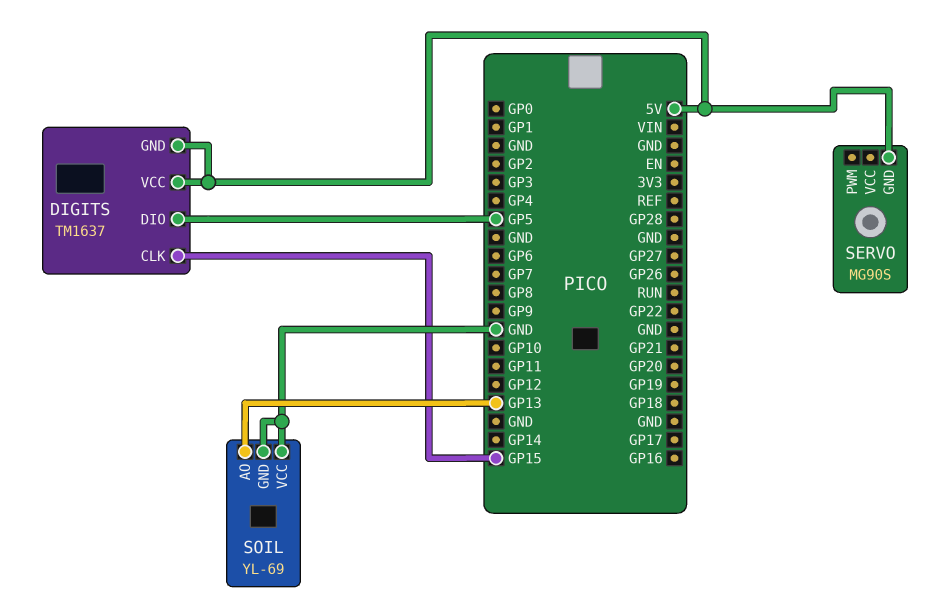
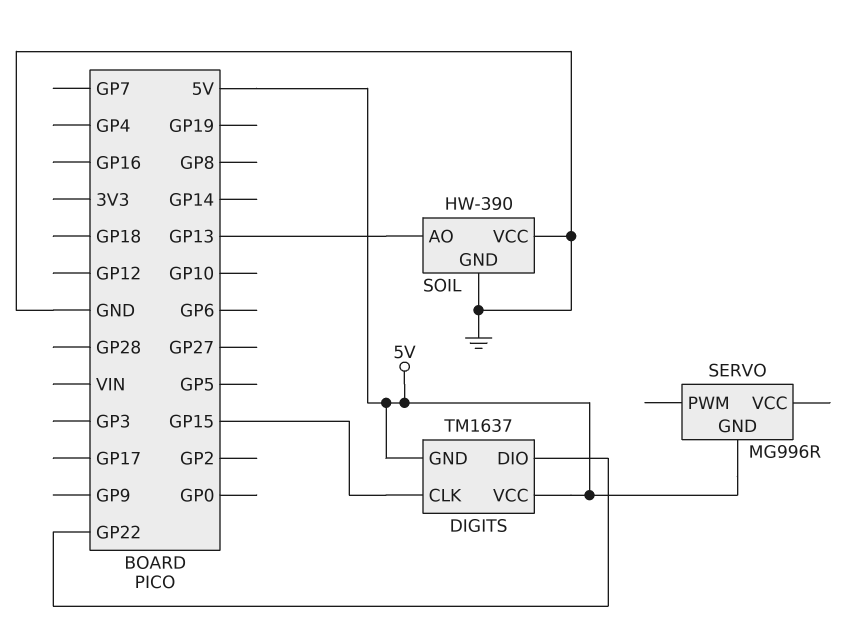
DIGITS pin DIO: GP5 -> GP22
SERVO: MG90S -> MG996R
SOIL: YL-69 -> HW-390

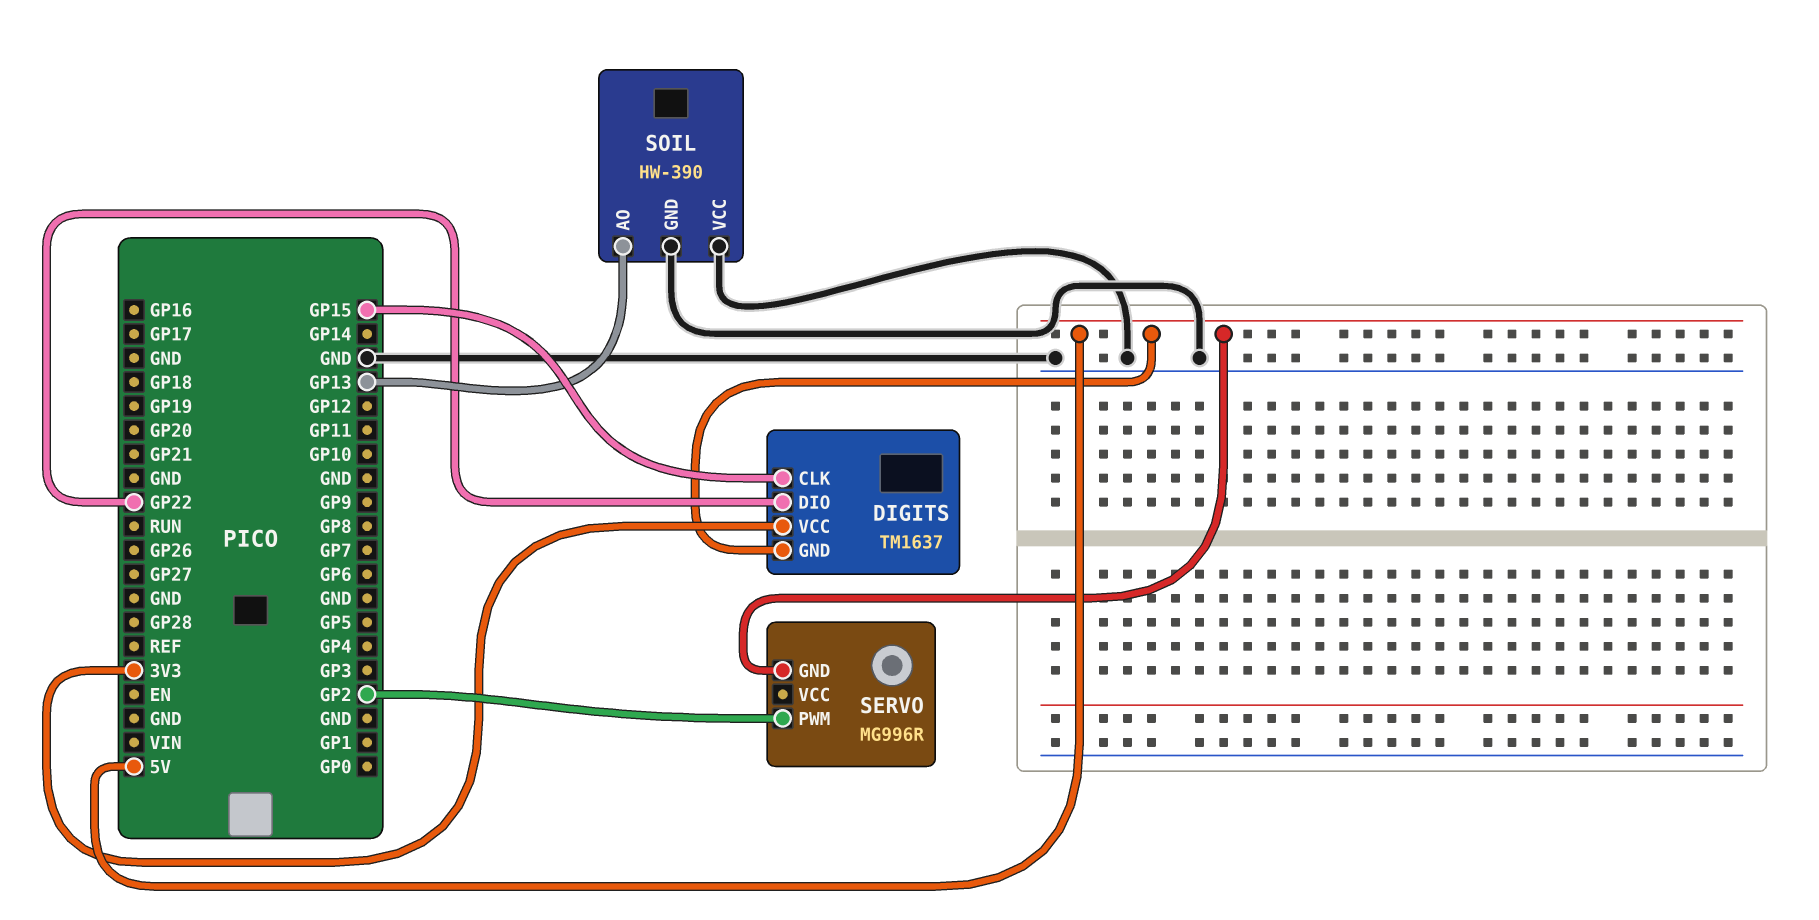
DIGITS pin VCC: 5V -> 3V3
SERVO pin PWM: none -> GP2

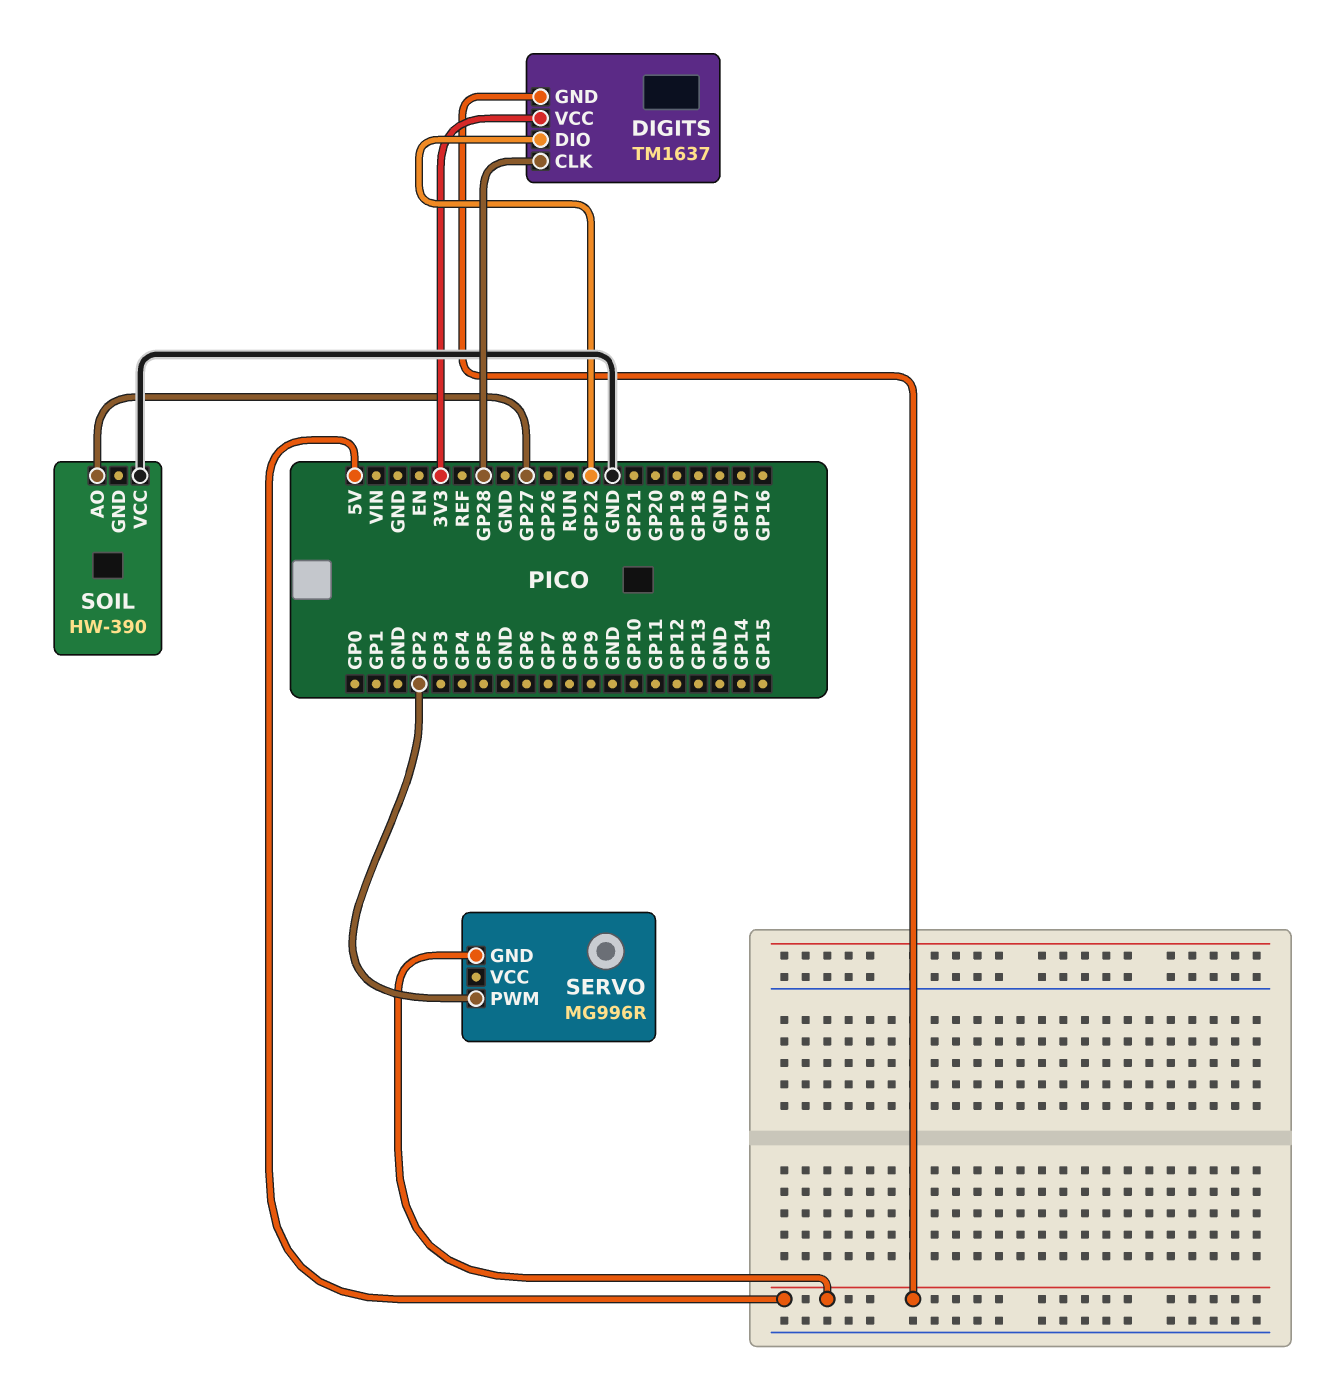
DIGITS pin CLK: GP15 -> GP28
SOIL pin AO: GP13 -> GP27
SOIL pin GND: GND -> none

